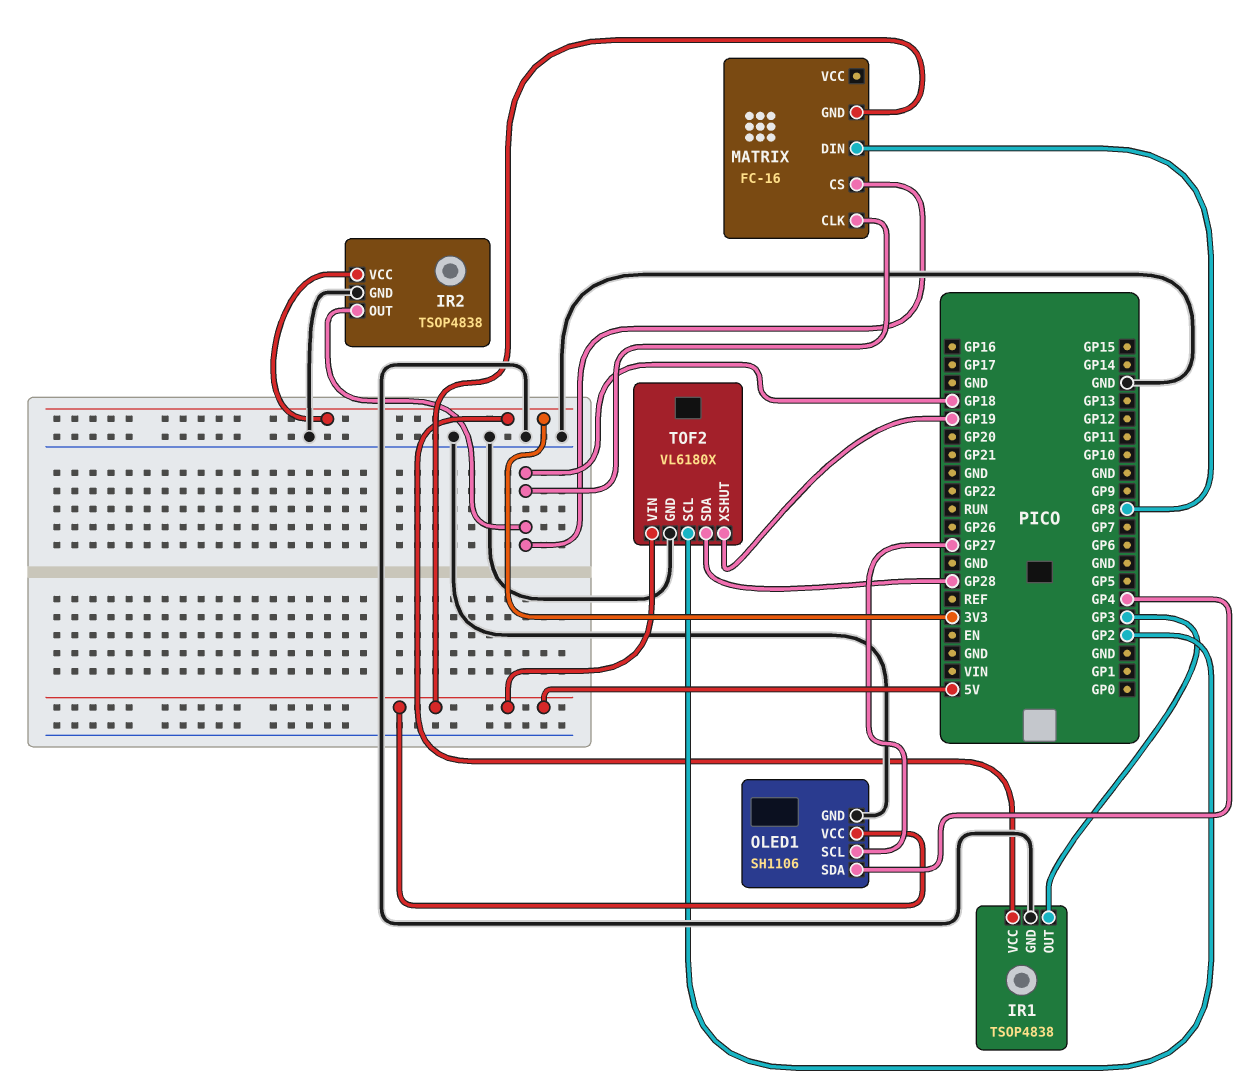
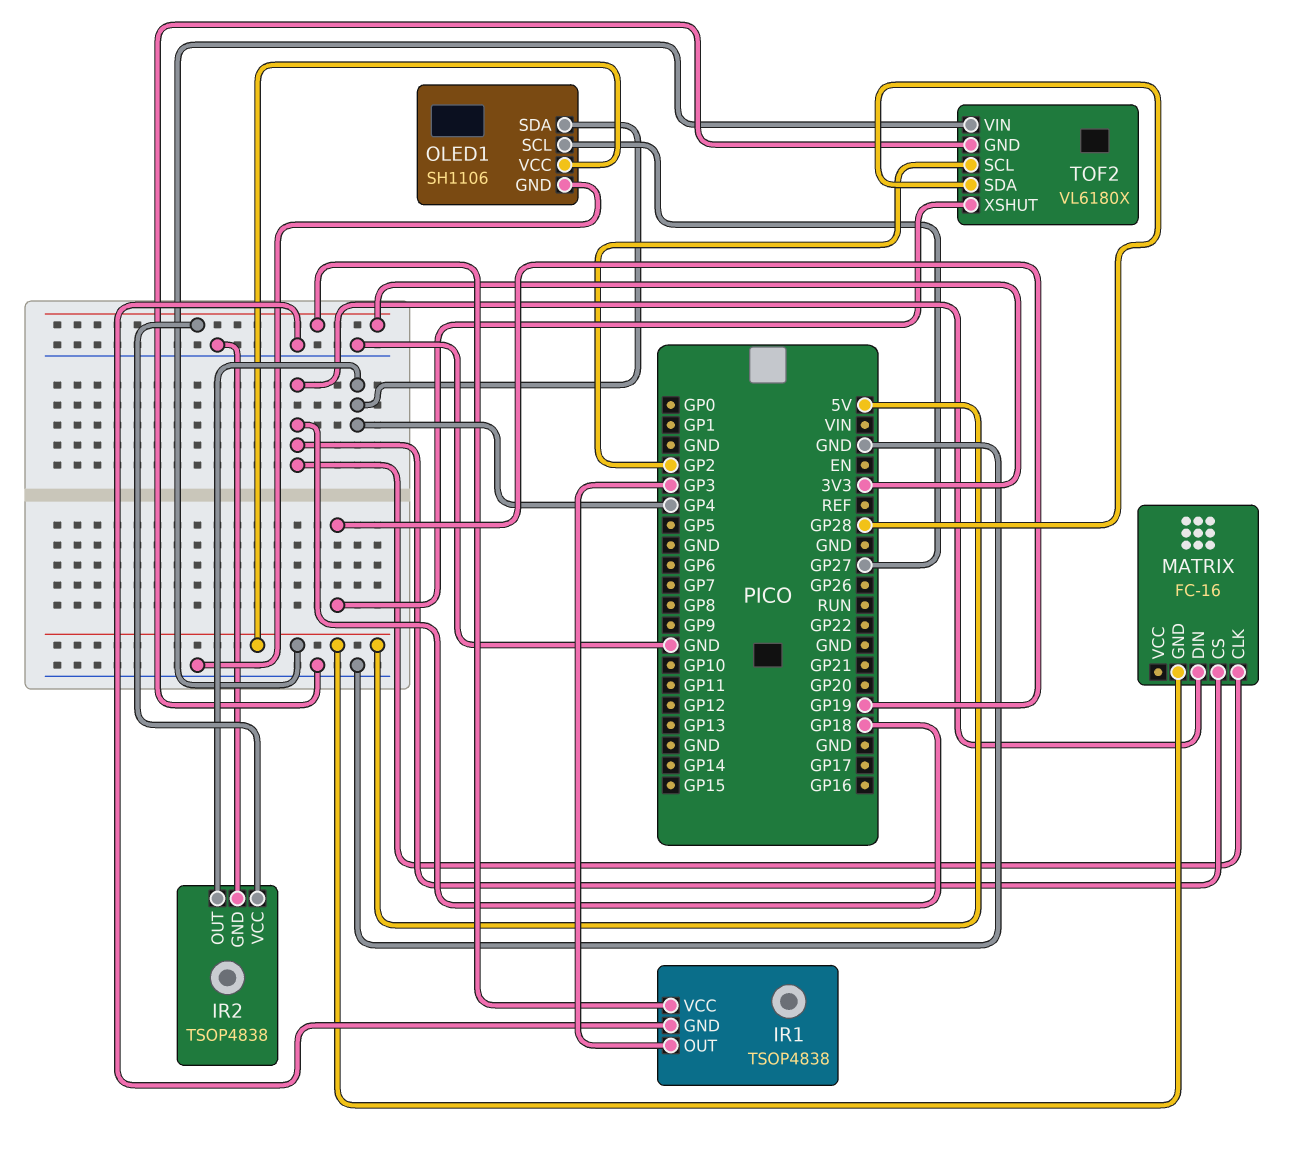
IR2 pin OUT: GP18 -> GP4
MATRIX pin DIN: GP8 -> GP18

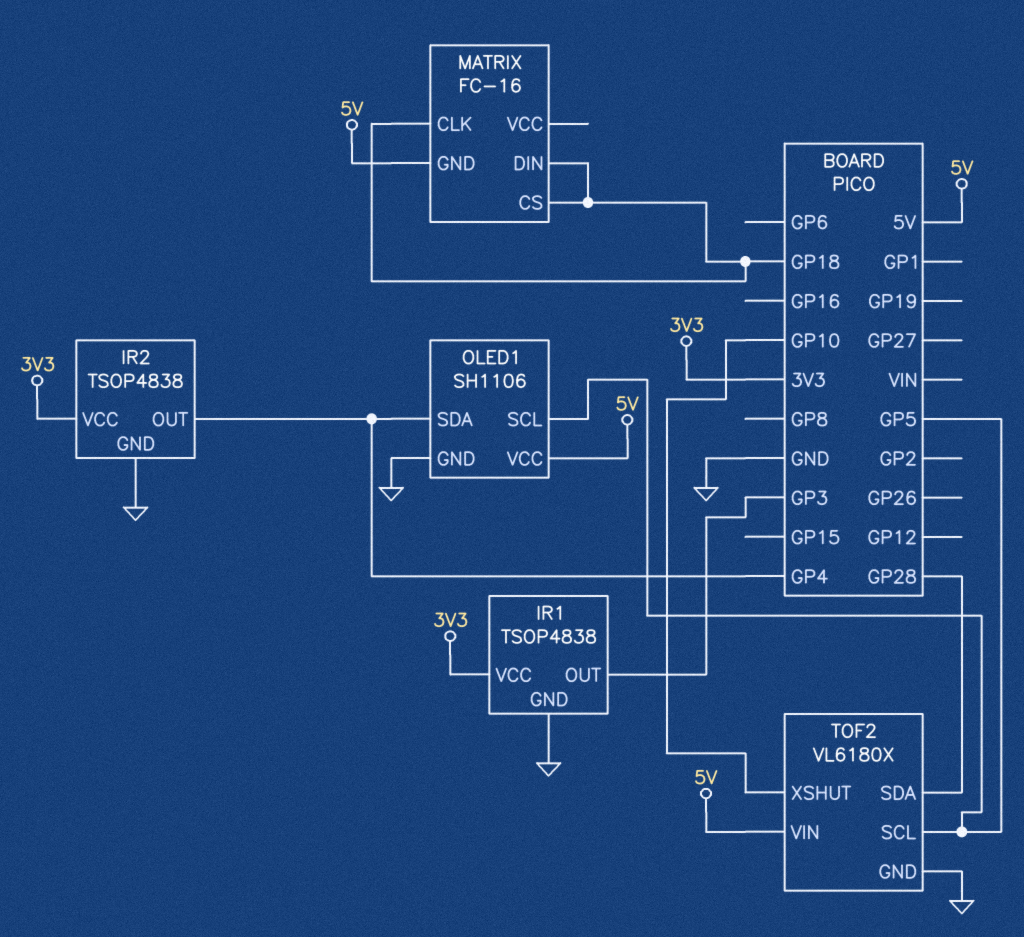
OLED1 pin SCL: GP27 -> GP5
TOF2 pin SCL: GP2 -> GP5
TOF2 pin XSHUT: GP19 -> GP10

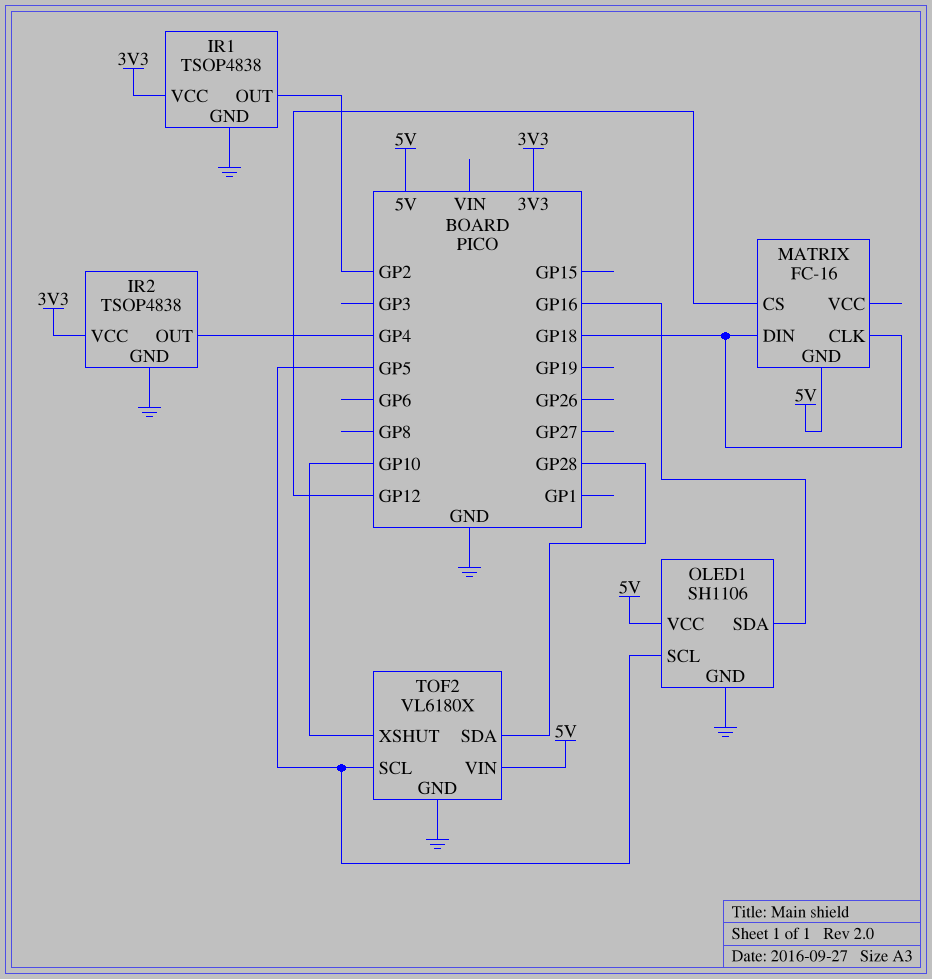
IR1 pin OUT: GP3 -> GP2
MATRIX pin CS: GP18 -> GP12
OLED1 pin SDA: GP4 -> GP16

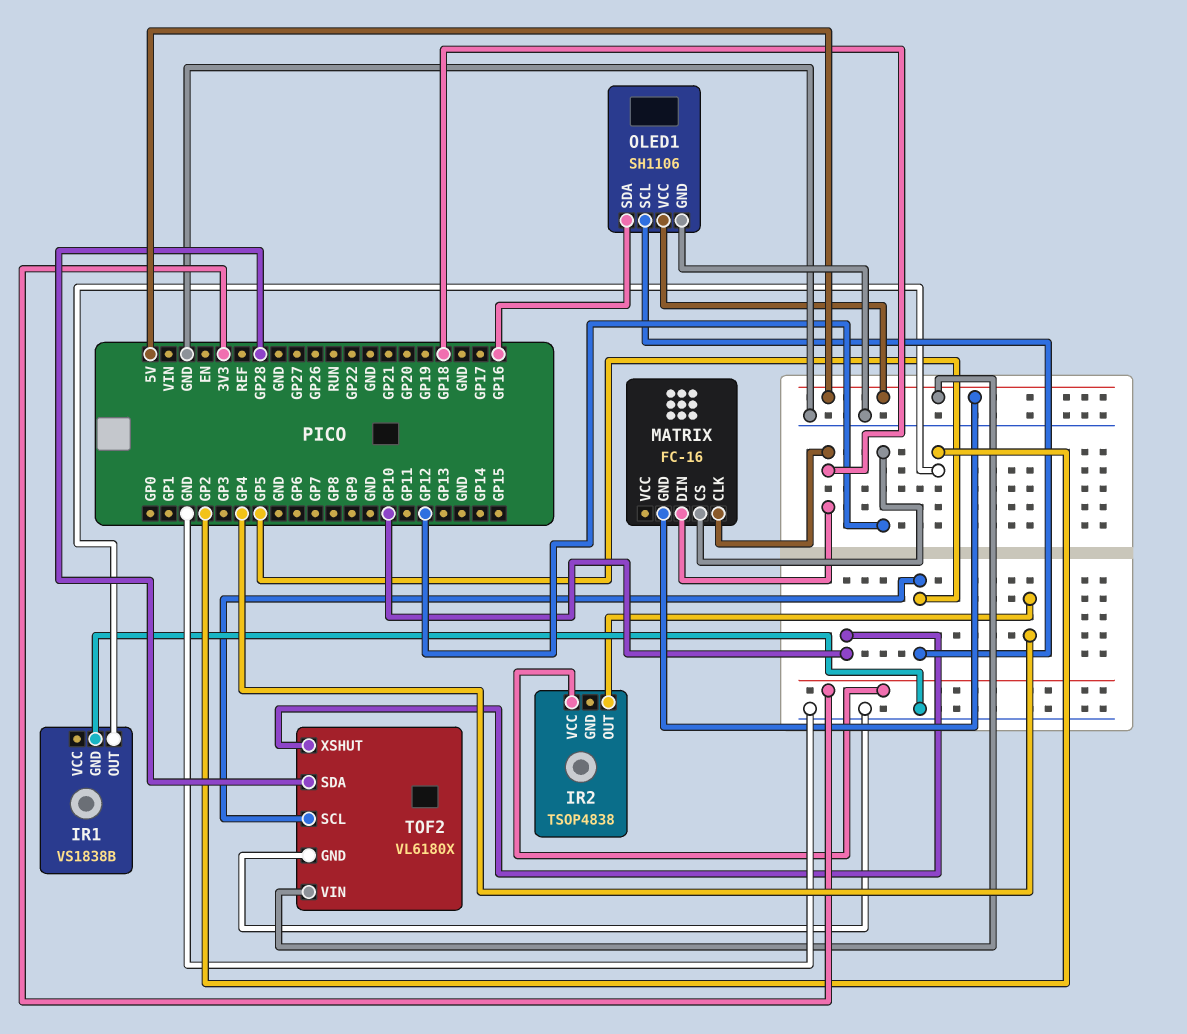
IR1: TSOP4838 -> VS1838B
IR1 pin VCC: 3V3 -> none
IR2 pin GND: GND -> none

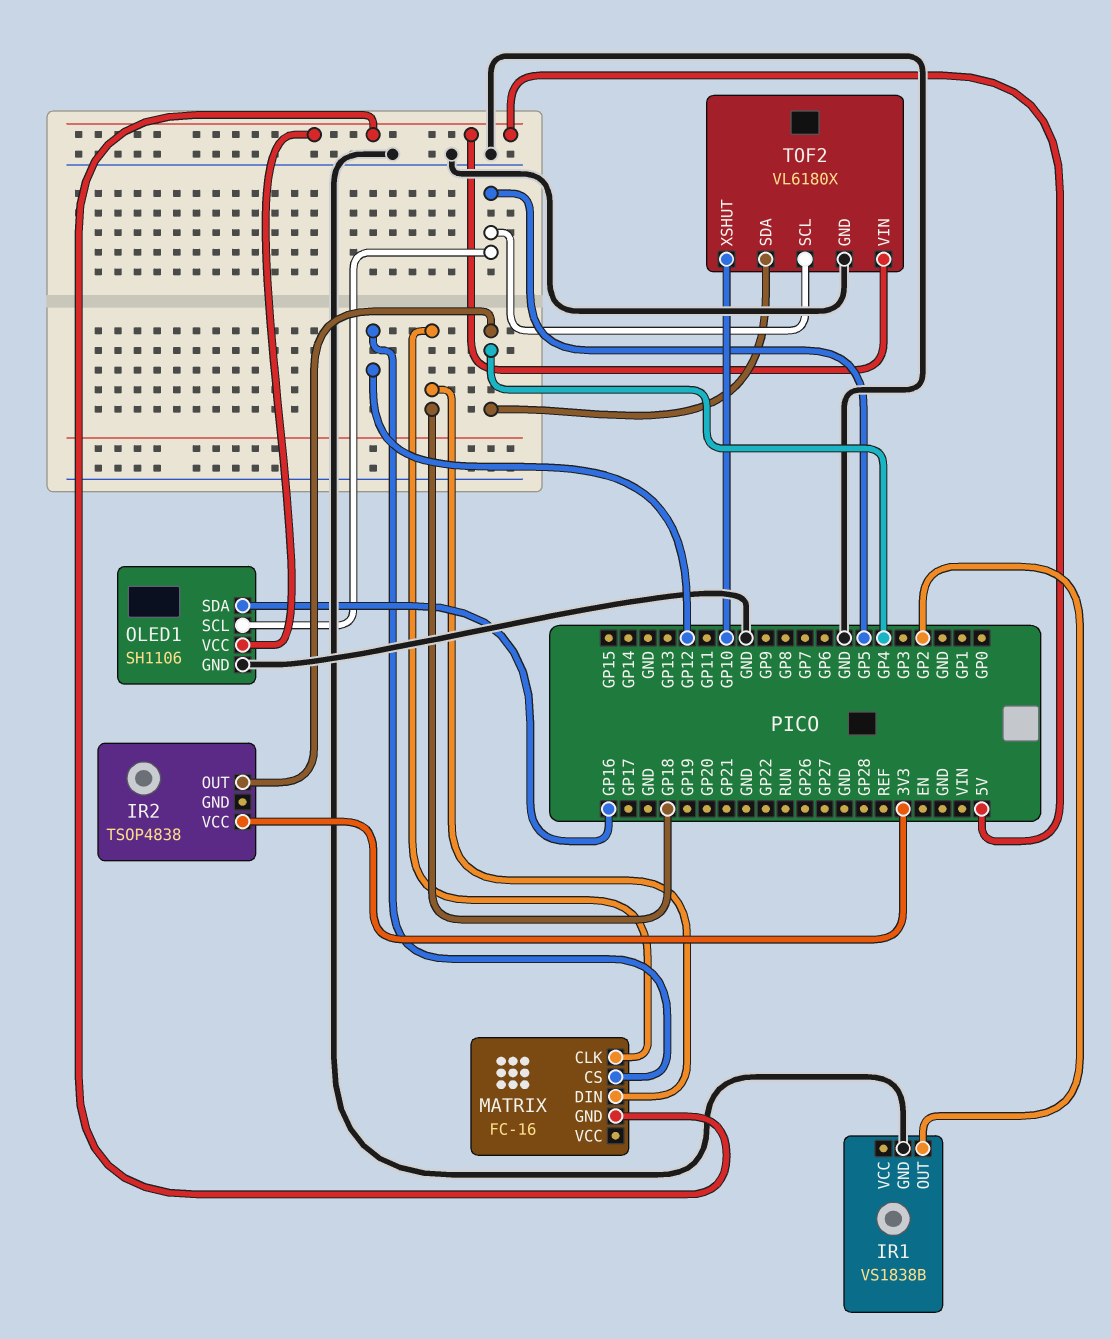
TOF2 pin SDA: GP28 -> GP4

